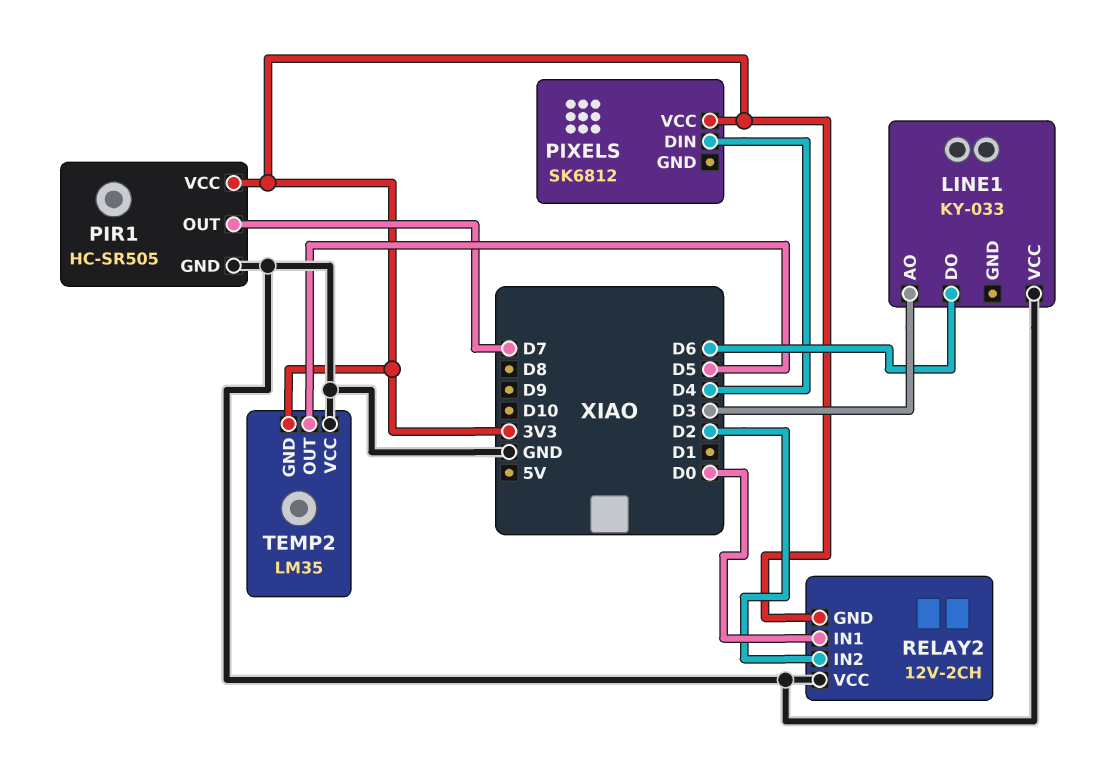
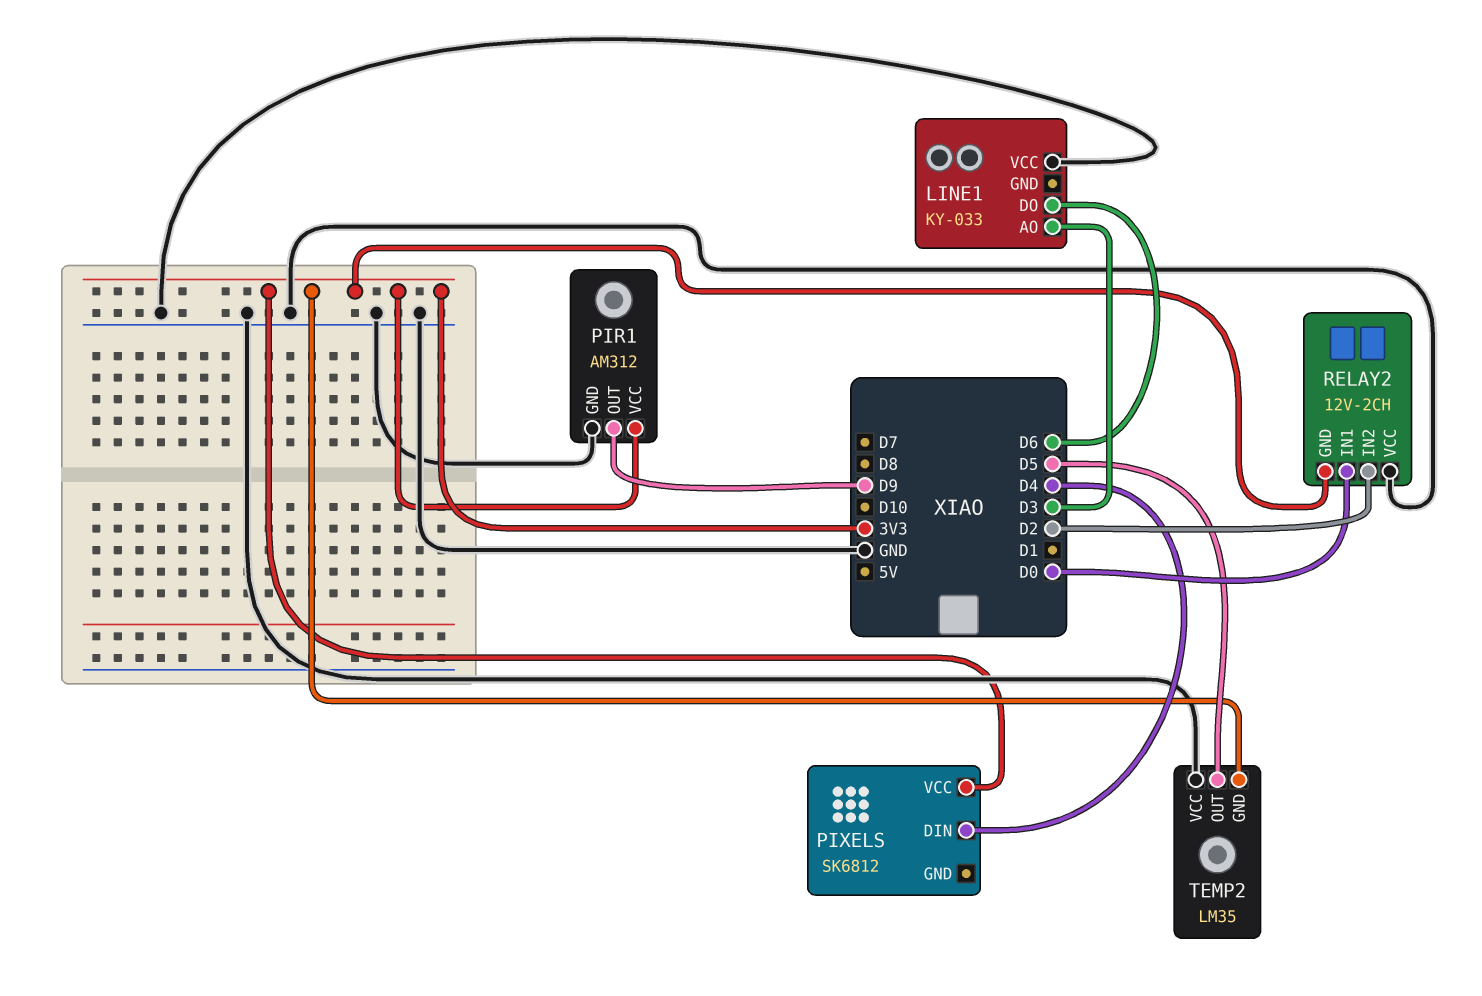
PIR1: HC-SR505 -> AM312
PIR1 pin OUT: D7 -> D9

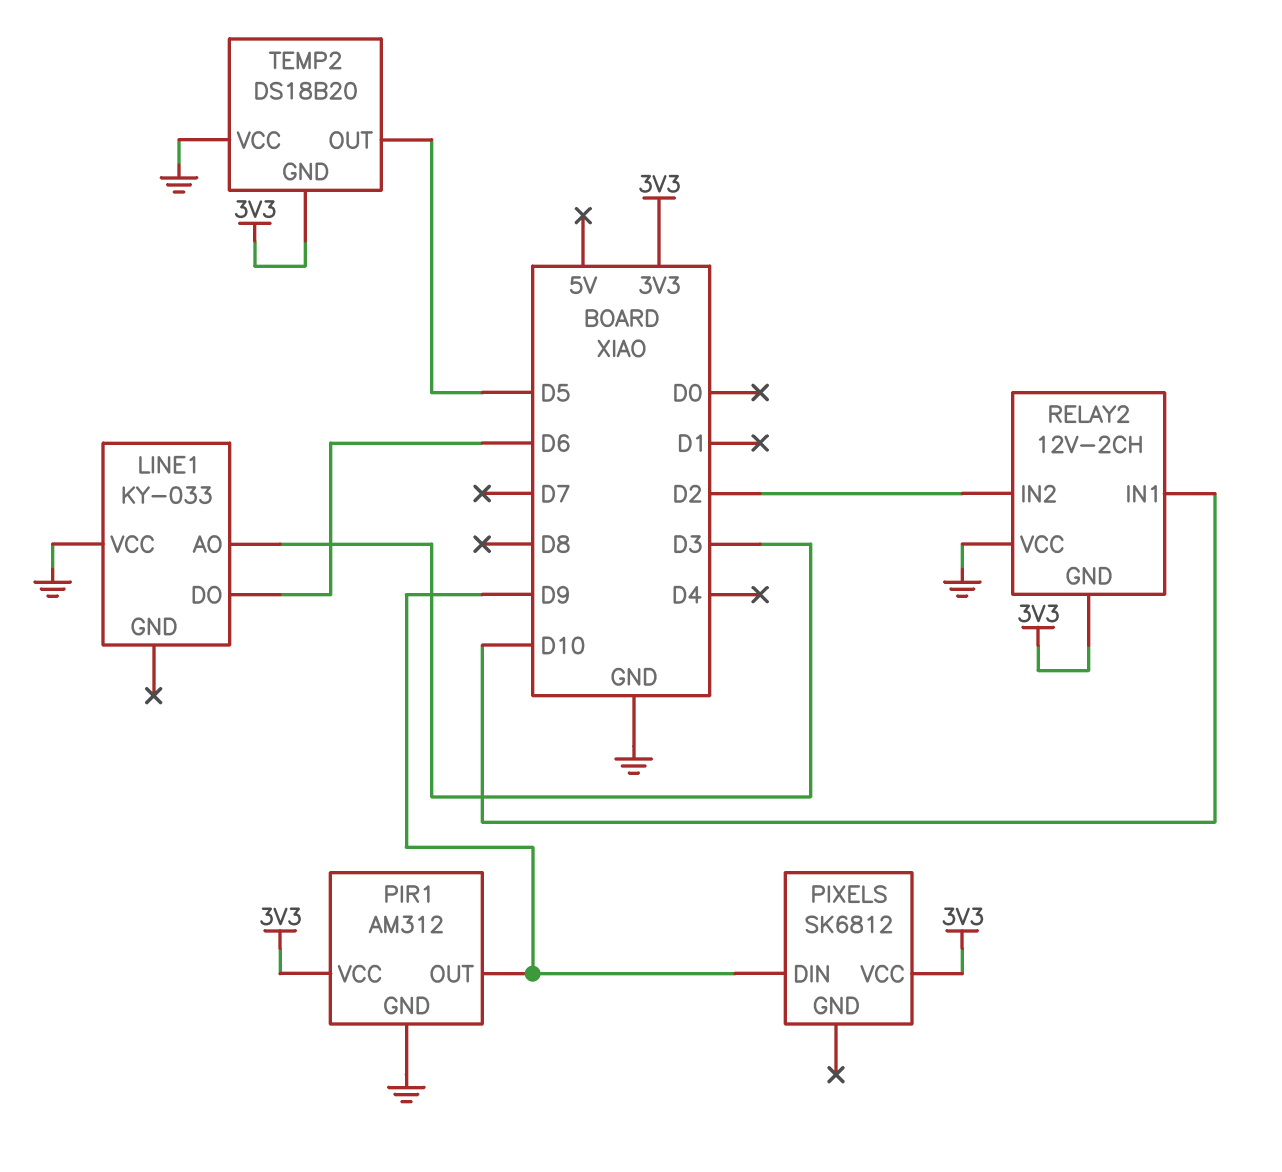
PIXELS pin DIN: D4 -> D9
RELAY2 pin IN1: D0 -> D10
TEMP2: LM35 -> DS18B20

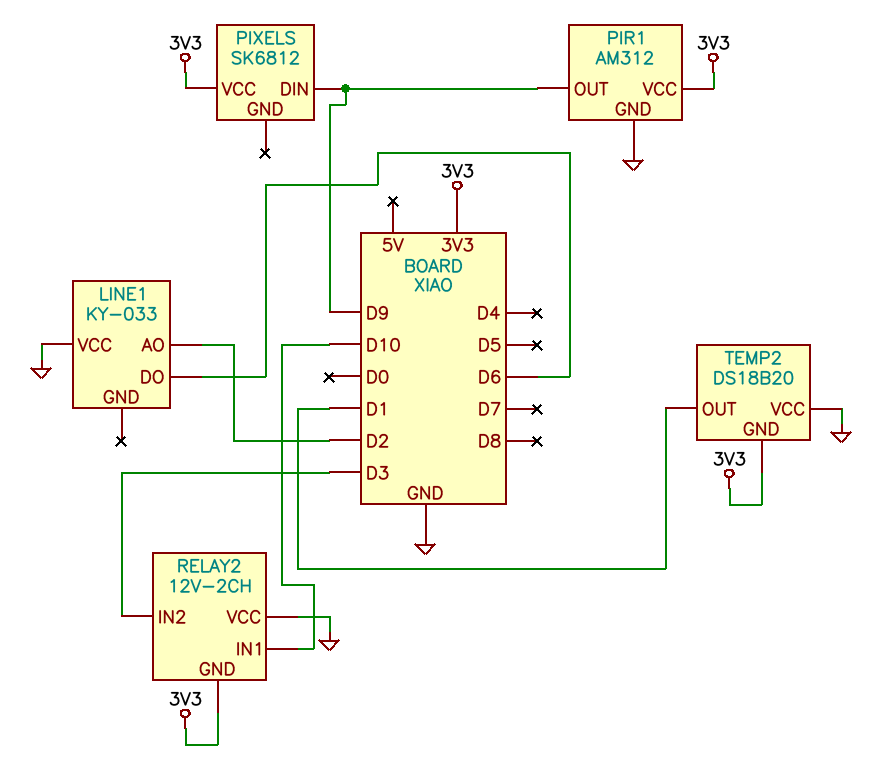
LINE1 pin AO: D3 -> D2
RELAY2 pin IN2: D2 -> D3
TEMP2 pin OUT: D5 -> D1

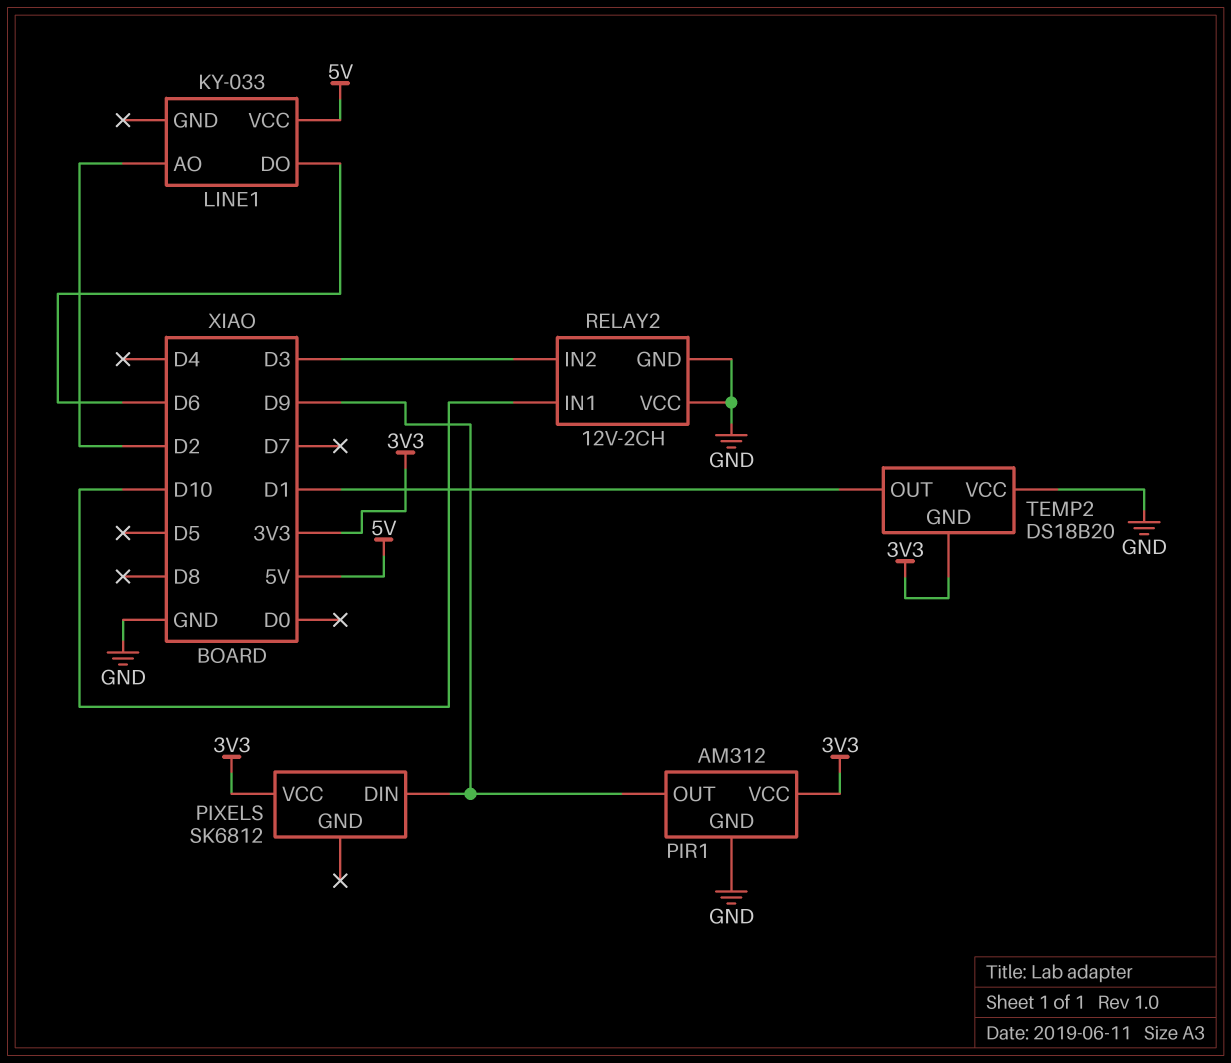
LINE1 pin VCC: GND -> 5V
RELAY2 pin GND: 3V3 -> GND

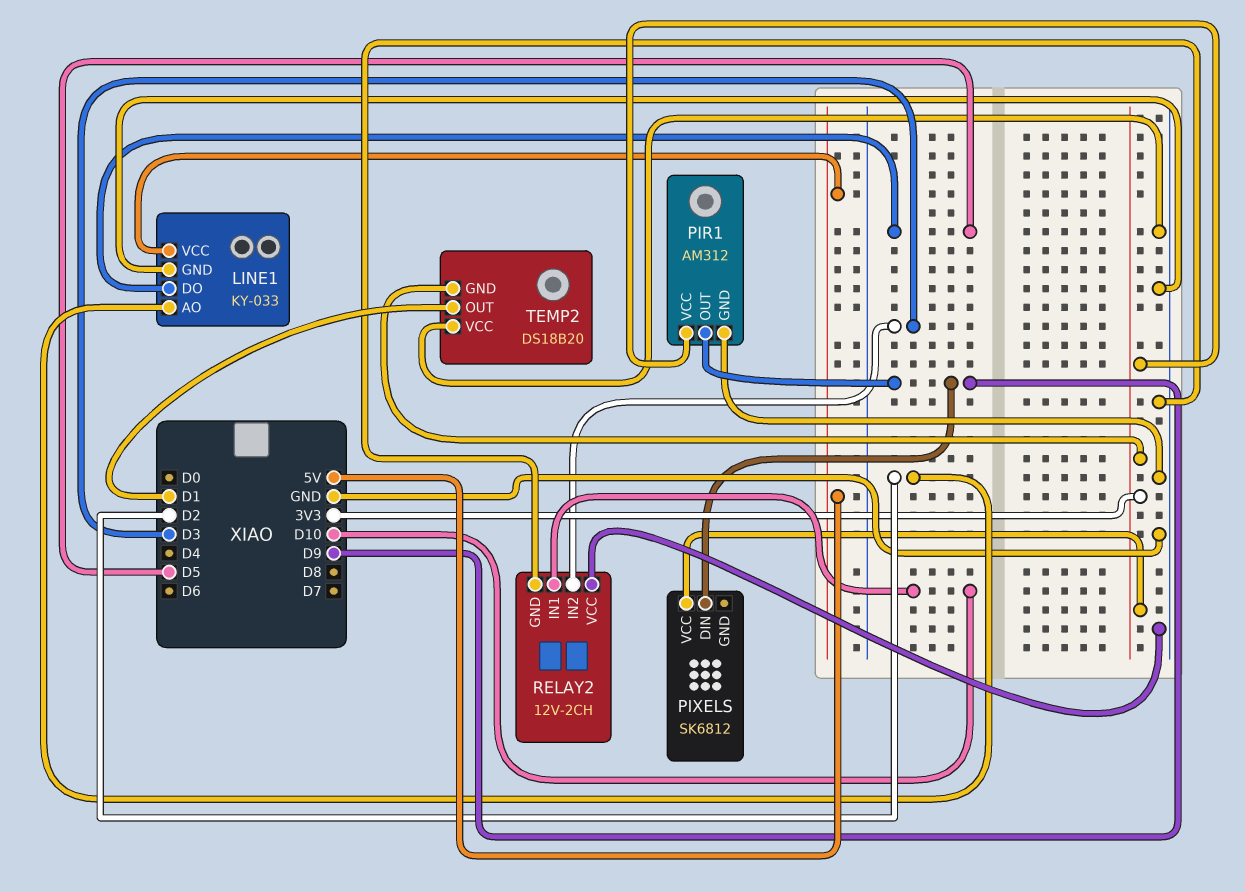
LINE1 pin DO: D6 -> D5
LINE1 pin GND: none -> GND

